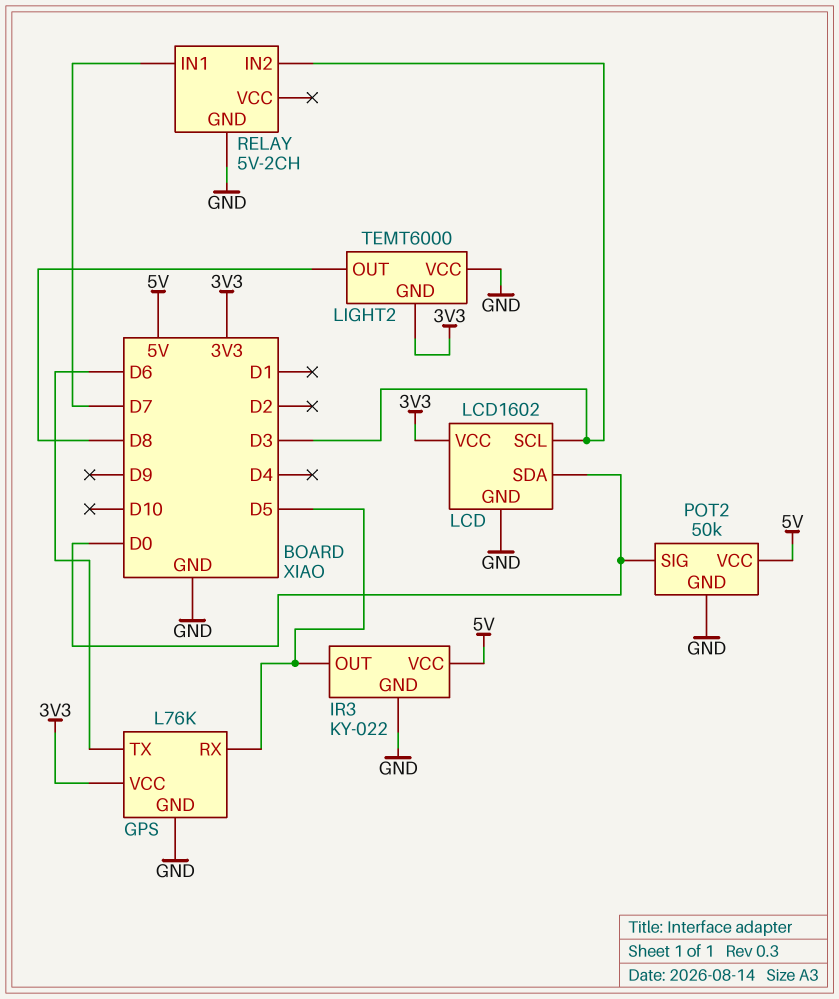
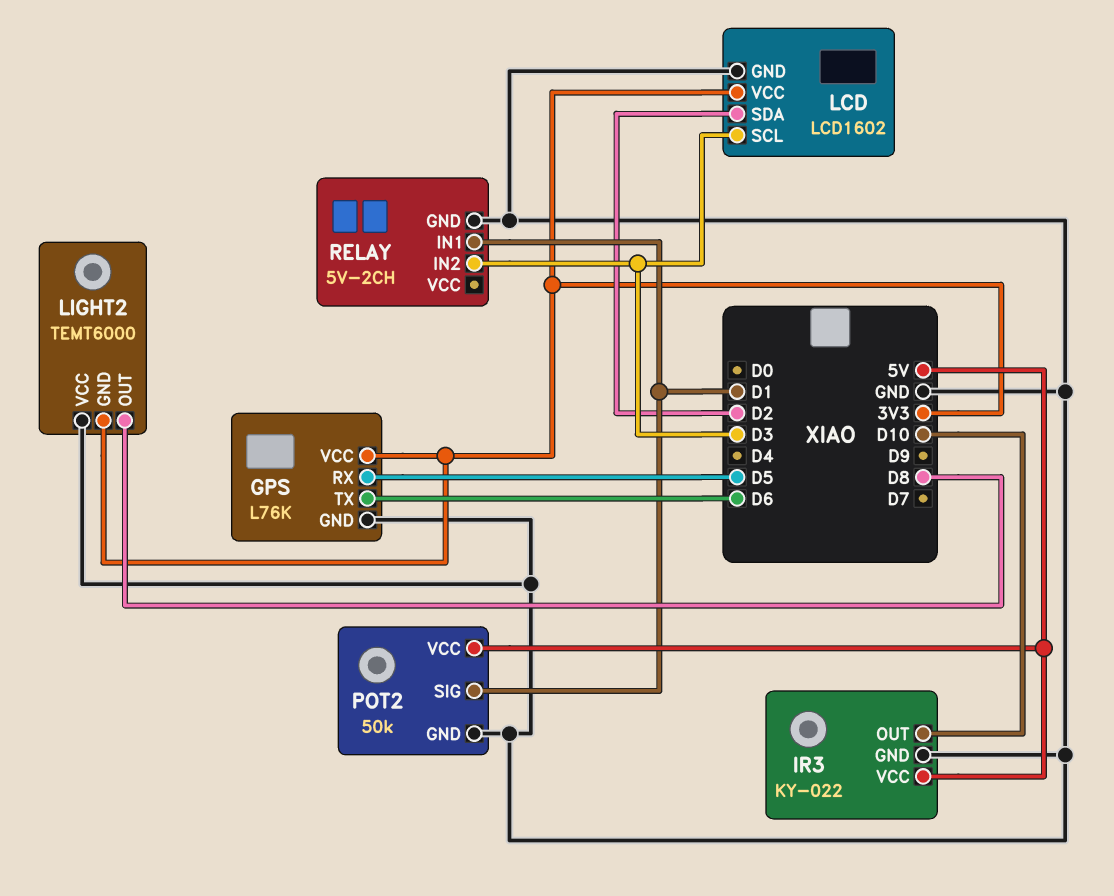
IR3 pin OUT: D5 -> D10
LCD pin SDA: D0 -> D2
POT2 pin SIG: D0 -> D1
RELAY pin IN1: D7 -> D1

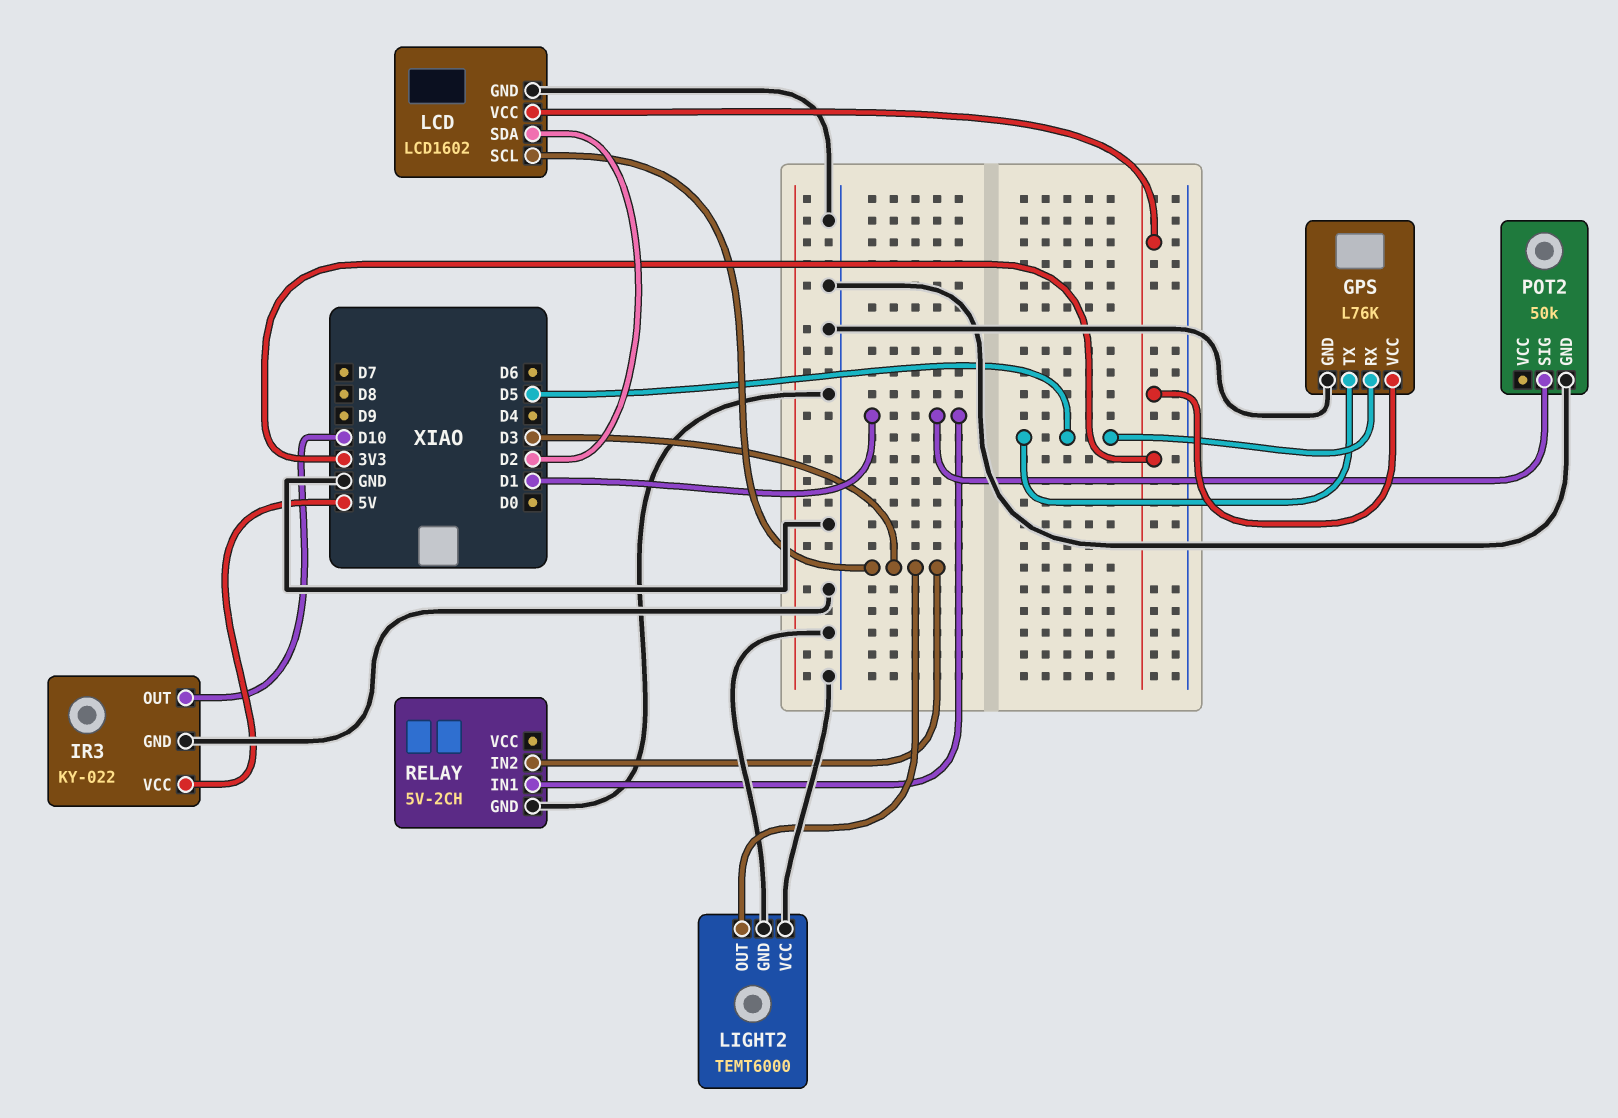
GPS pin TX: D6 -> D5
LIGHT2 pin GND: 3V3 -> GND
LIGHT2 pin OUT: D8 -> D3
POT2 pin VCC: 5V -> none

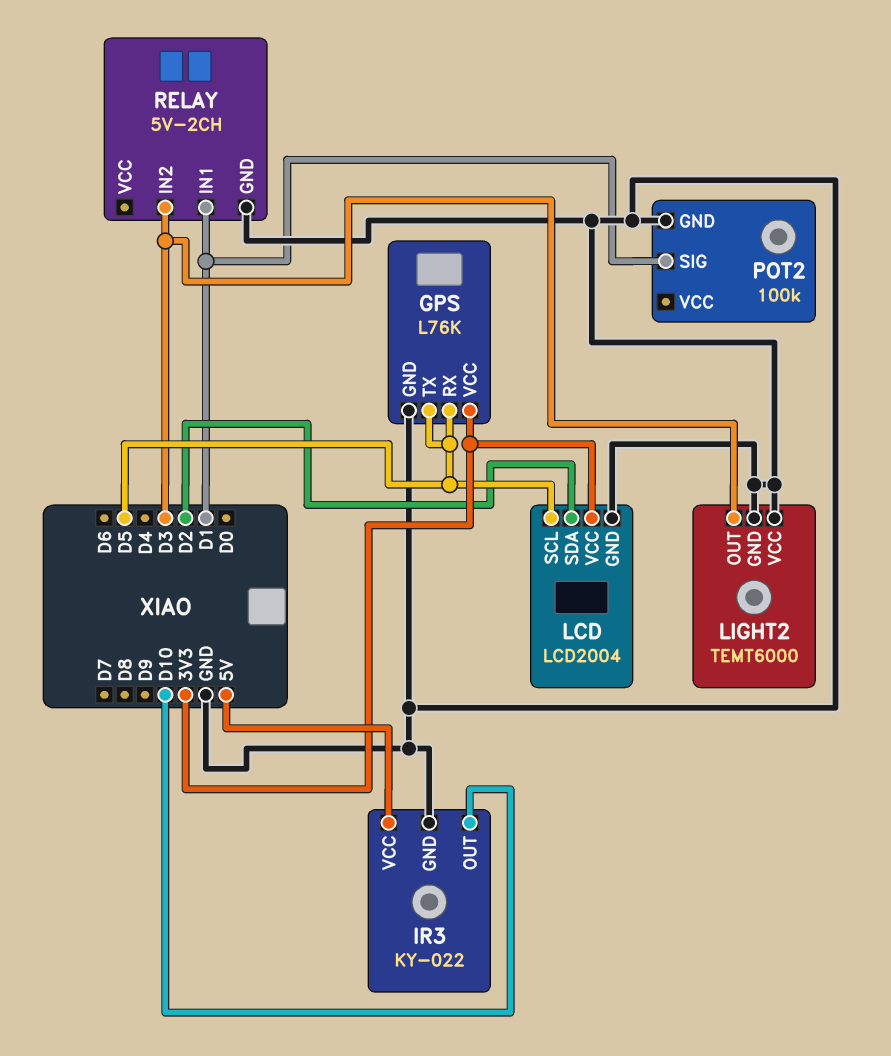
LCD: LCD1602 -> LCD2004
LCD pin SCL: D3 -> D5
POT2: 50k -> 100k

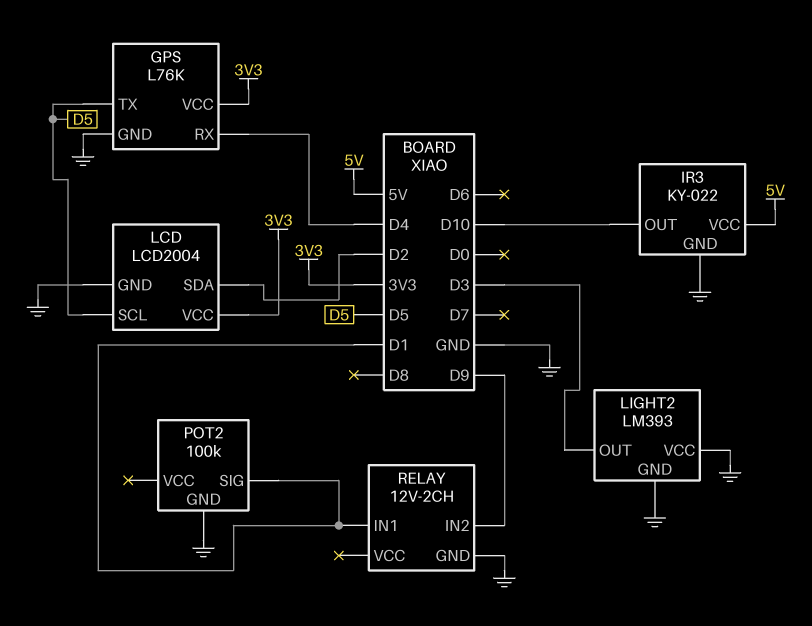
GPS pin RX: D5 -> D4
LIGHT2: TEMT6000 -> LM393
RELAY: 5V-2CH -> 12V-2CH
RELAY pin IN2: D3 -> D9

